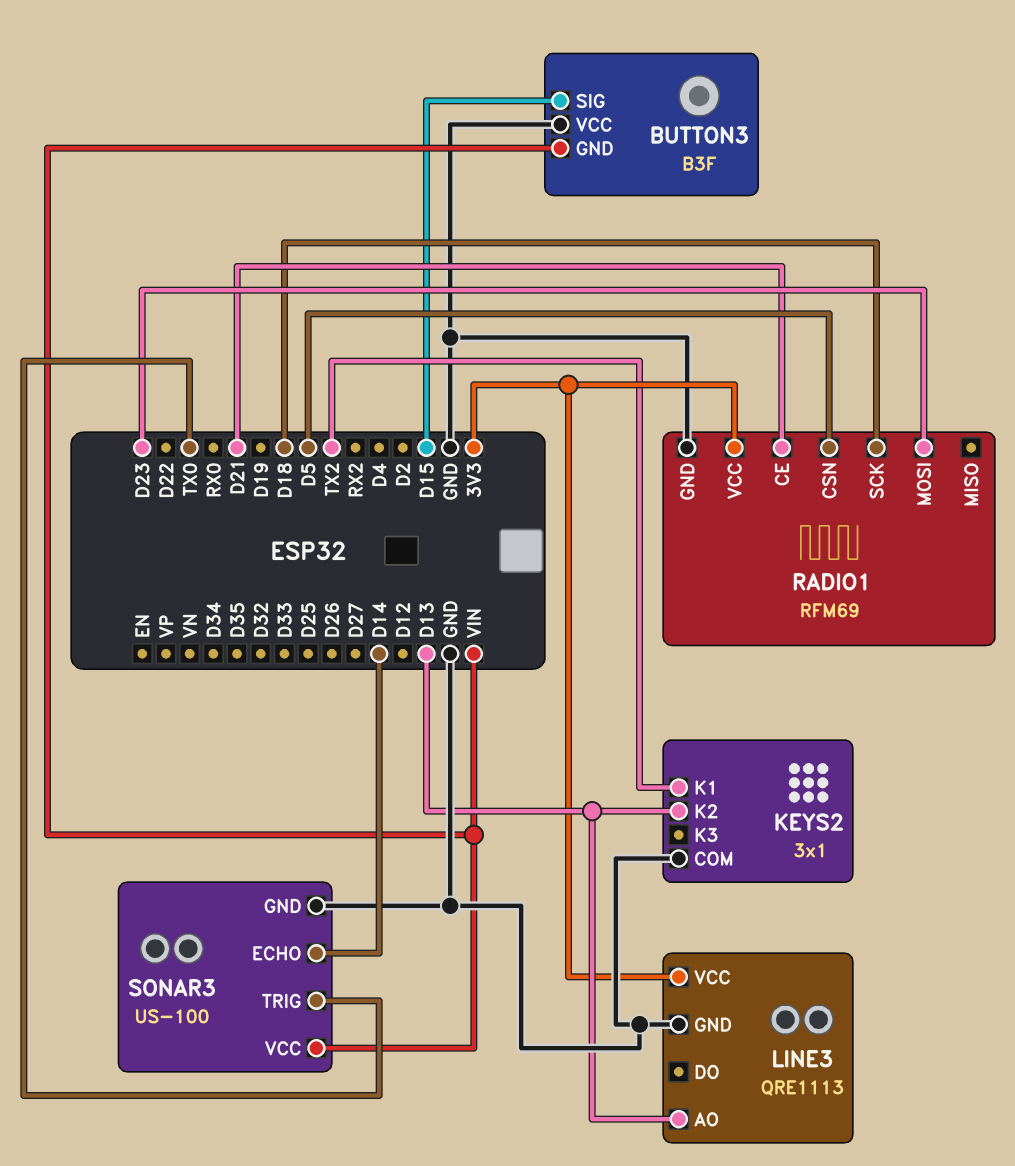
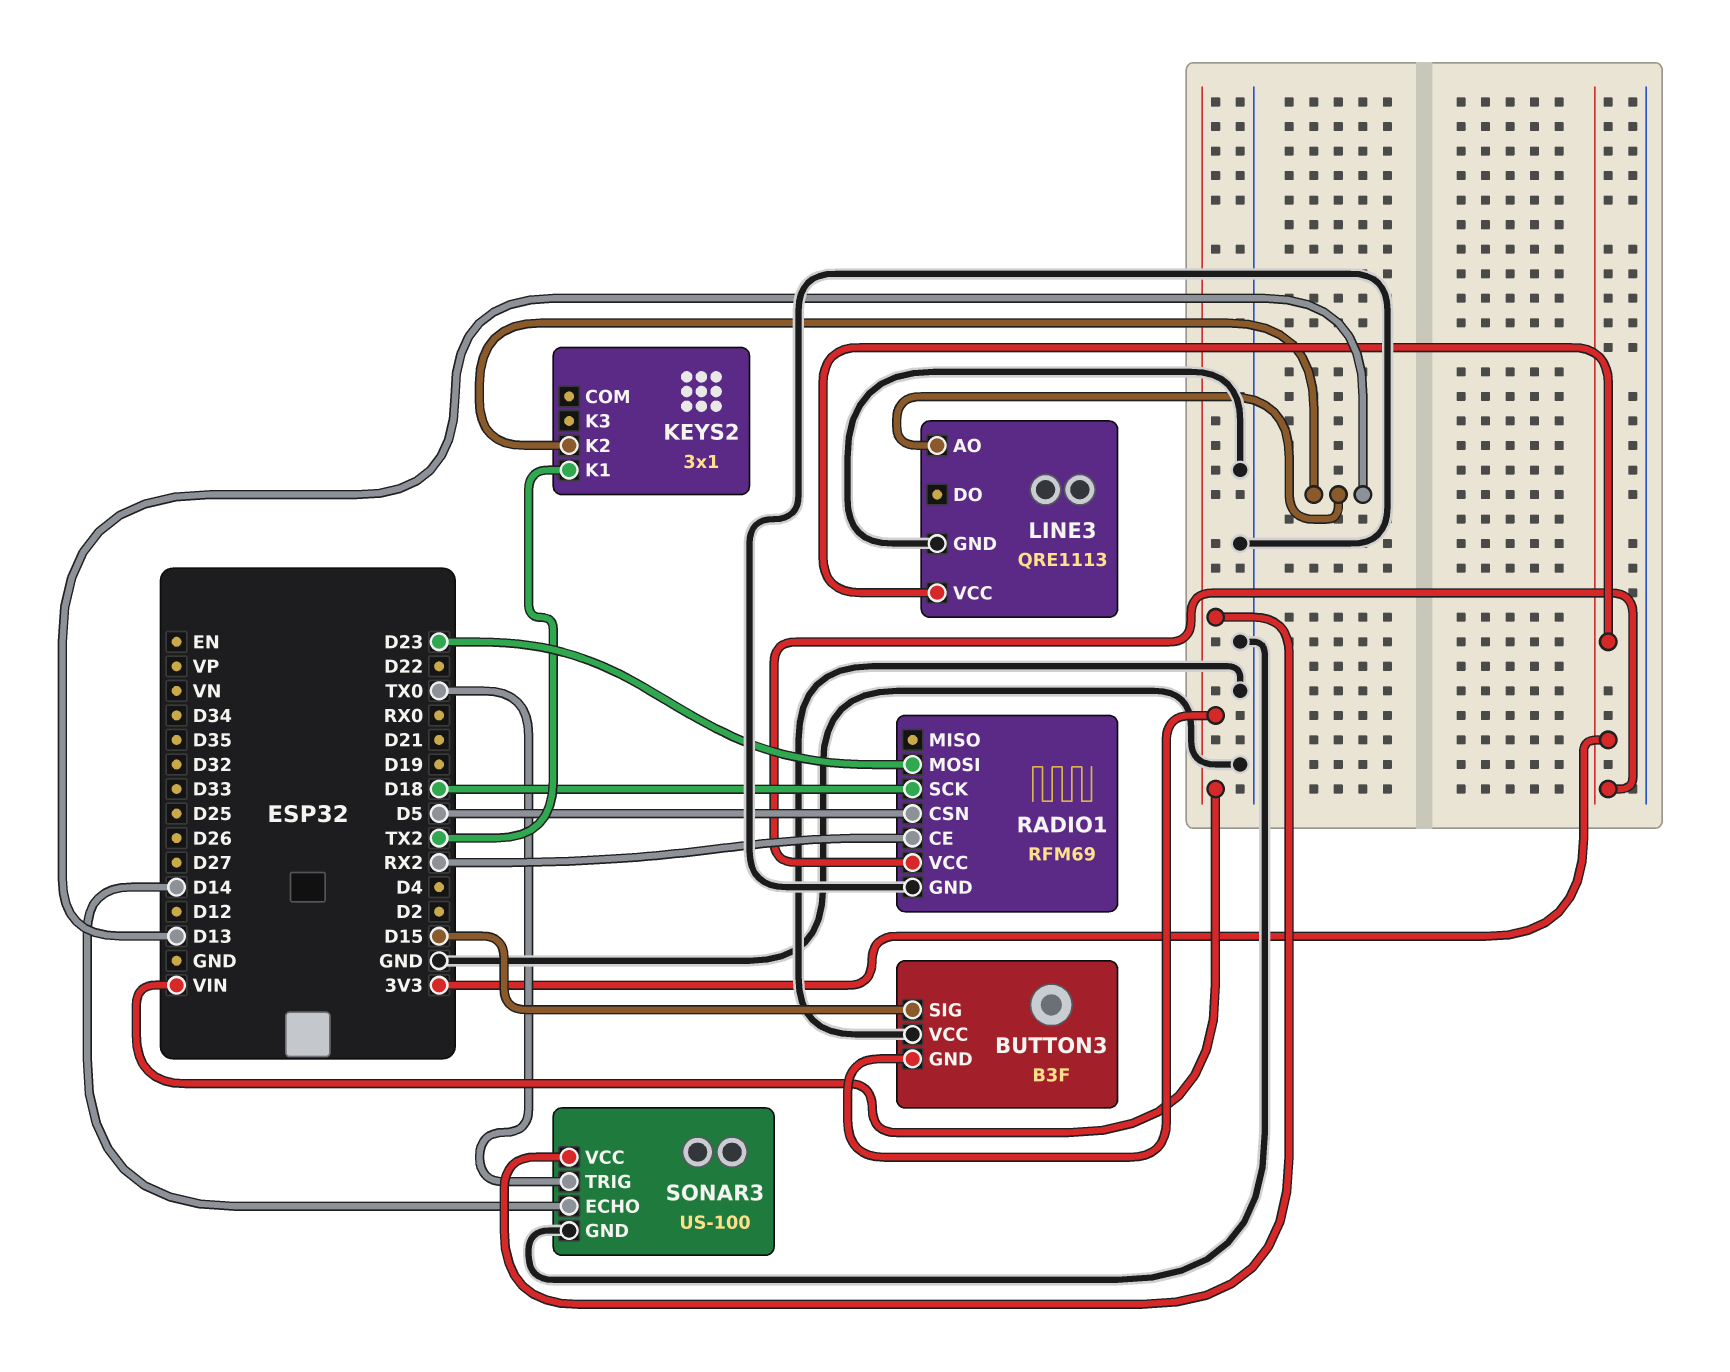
KEYS2 pin COM: GND -> none
RADIO1 pin CE: D21 -> RX2

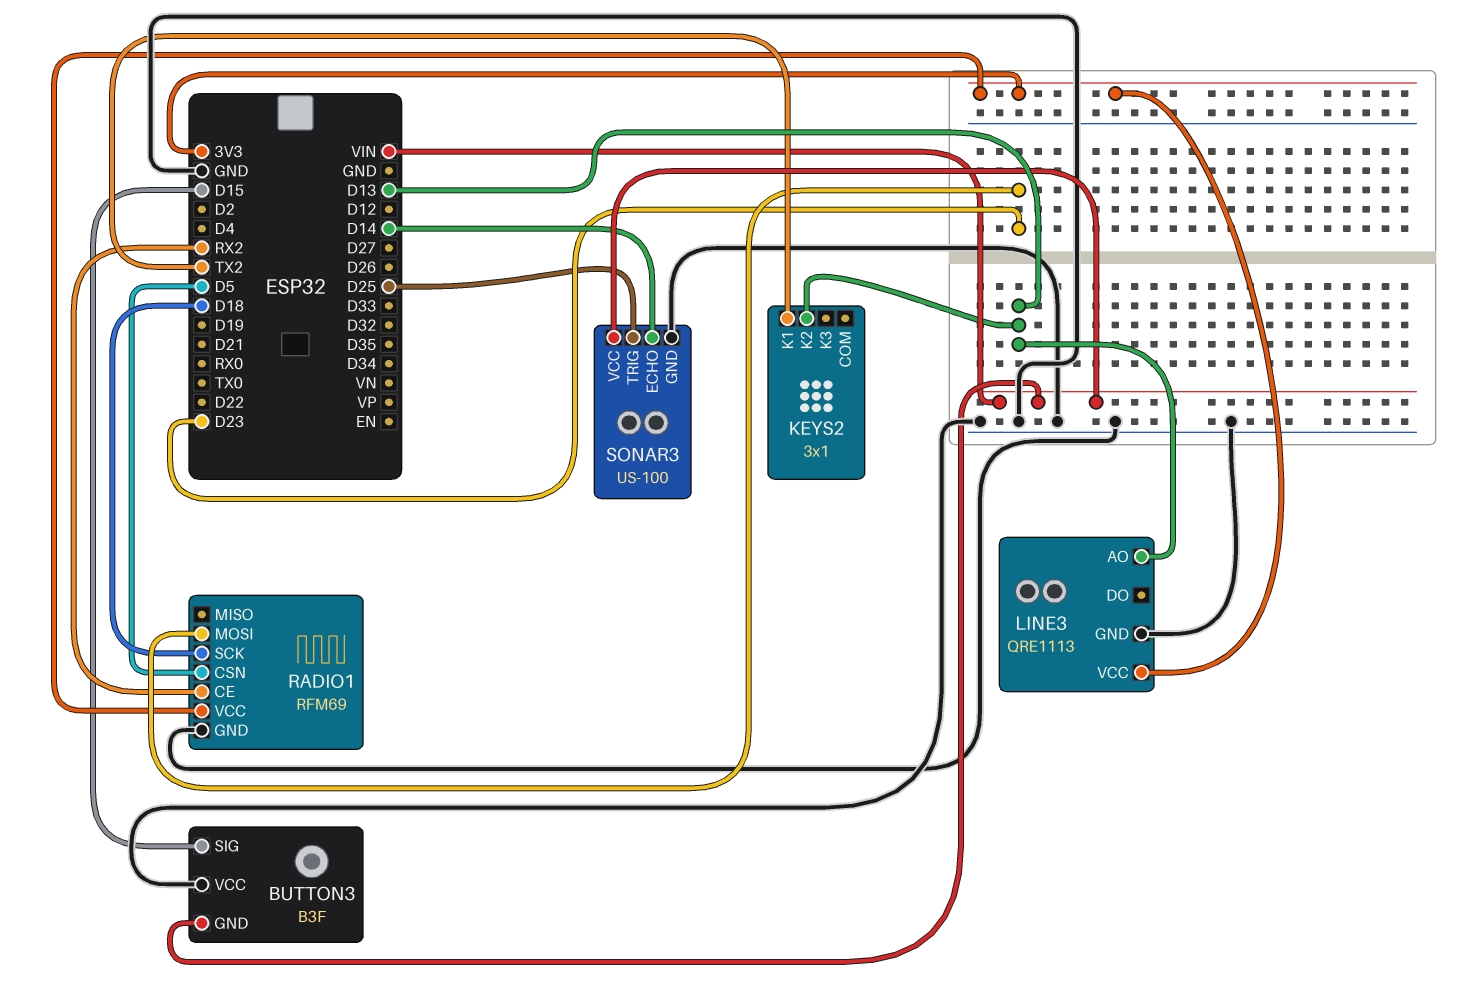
SONAR3 pin TRIG: TX0 -> D25

